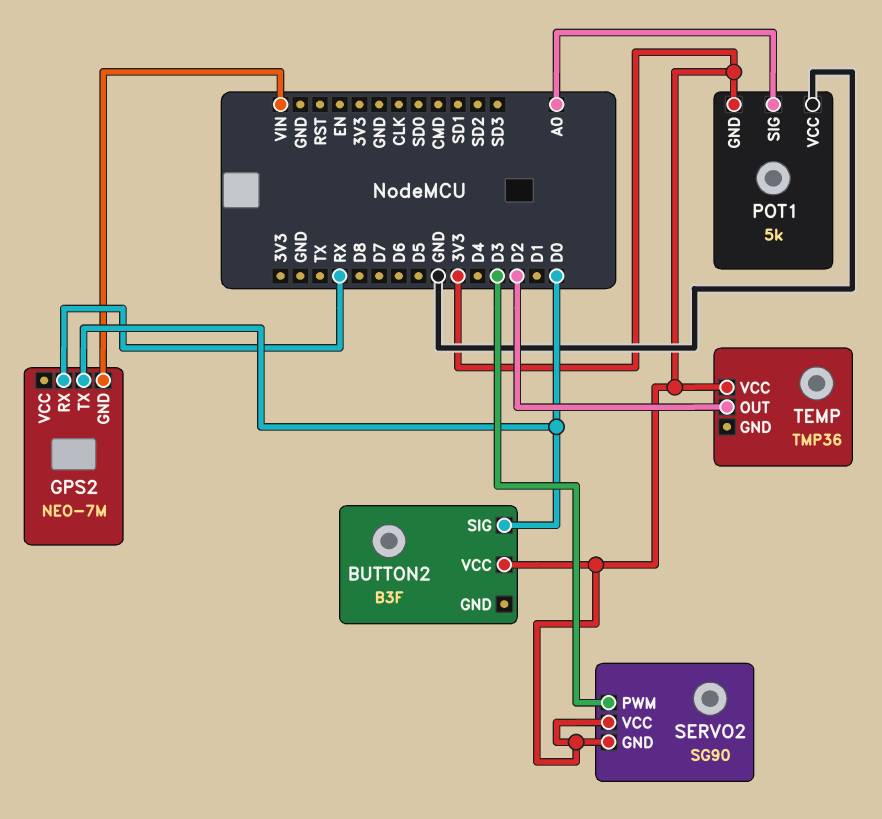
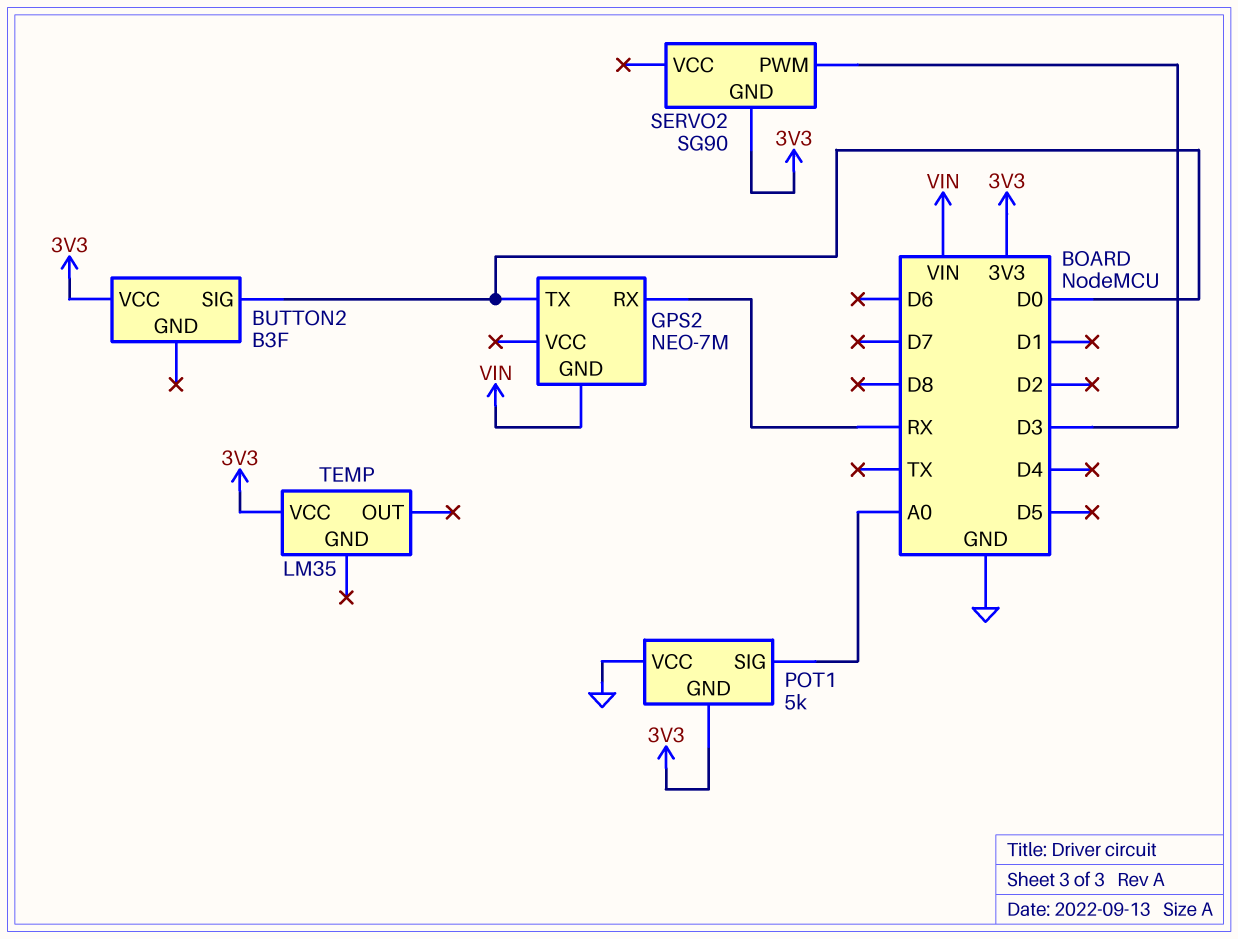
SERVO2 pin VCC: 3V3 -> none
TEMP: TMP36 -> LM35
TEMP pin OUT: D2 -> none

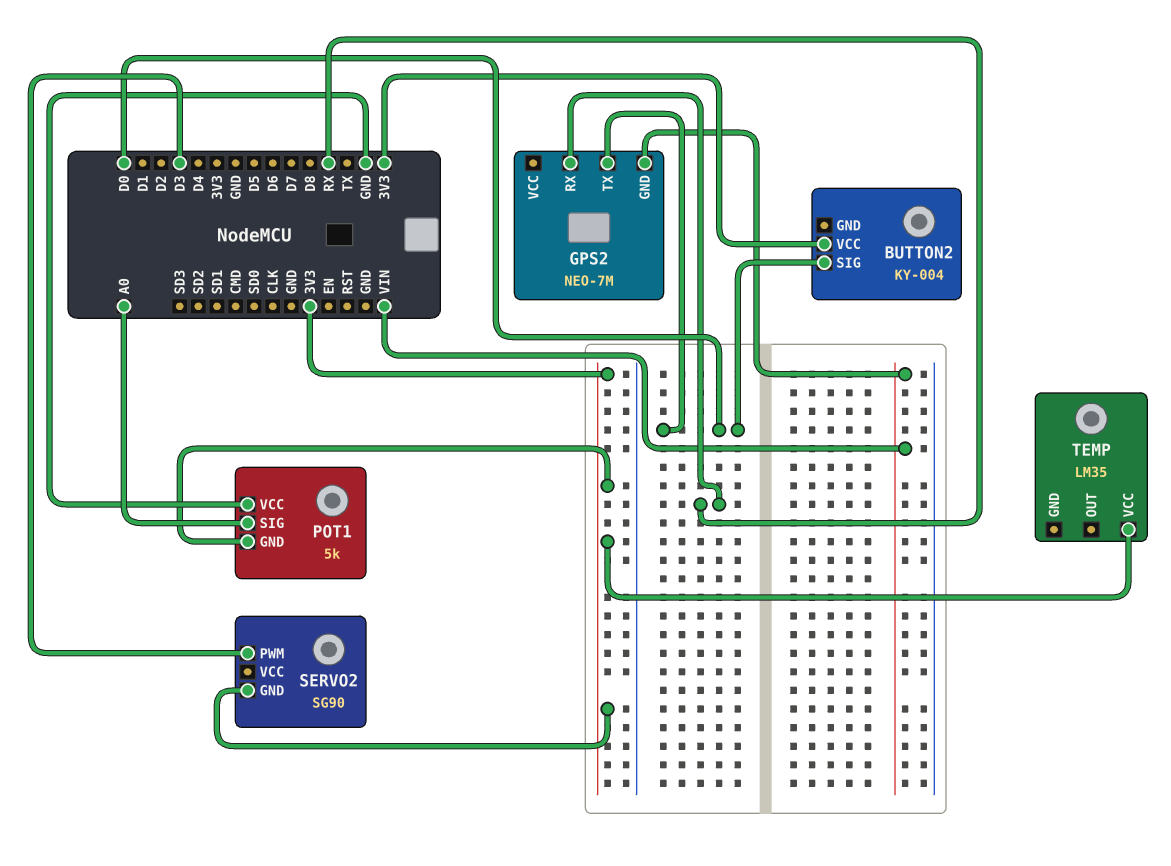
BUTTON2: B3F -> KY-004

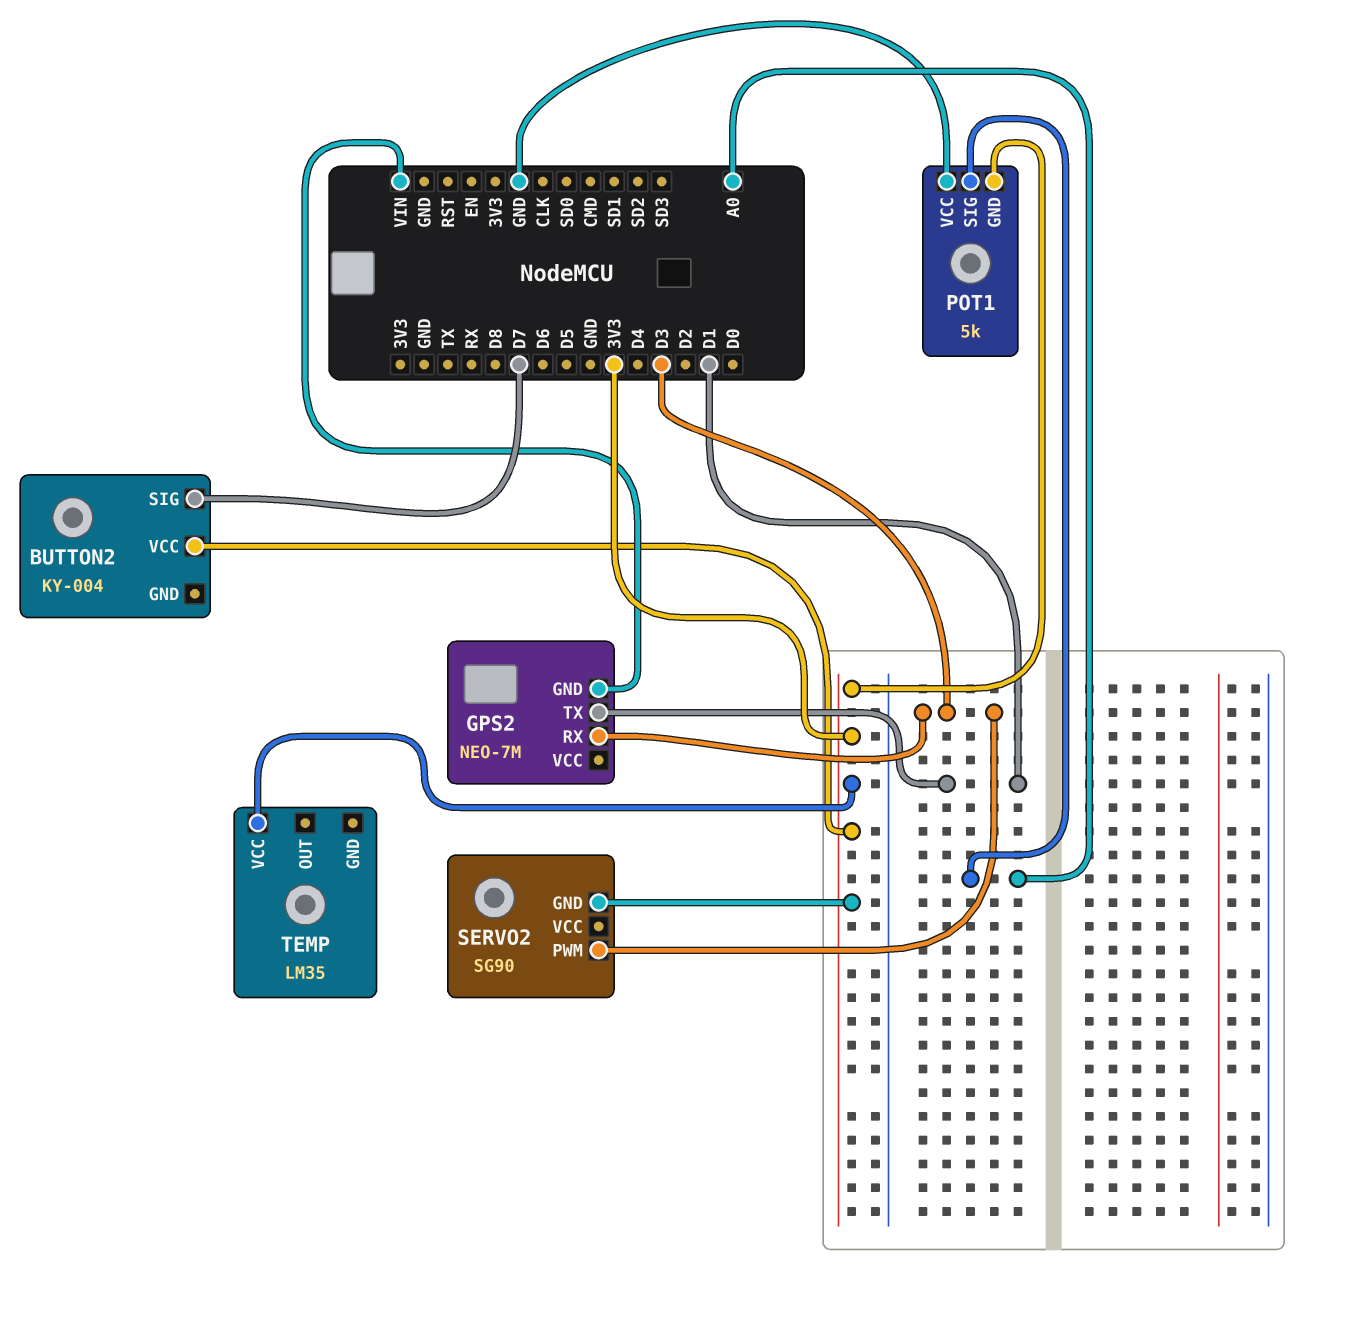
BUTTON2 pin SIG: D0 -> D7
GPS2 pin RX: RX -> D3
GPS2 pin TX: D0 -> D1

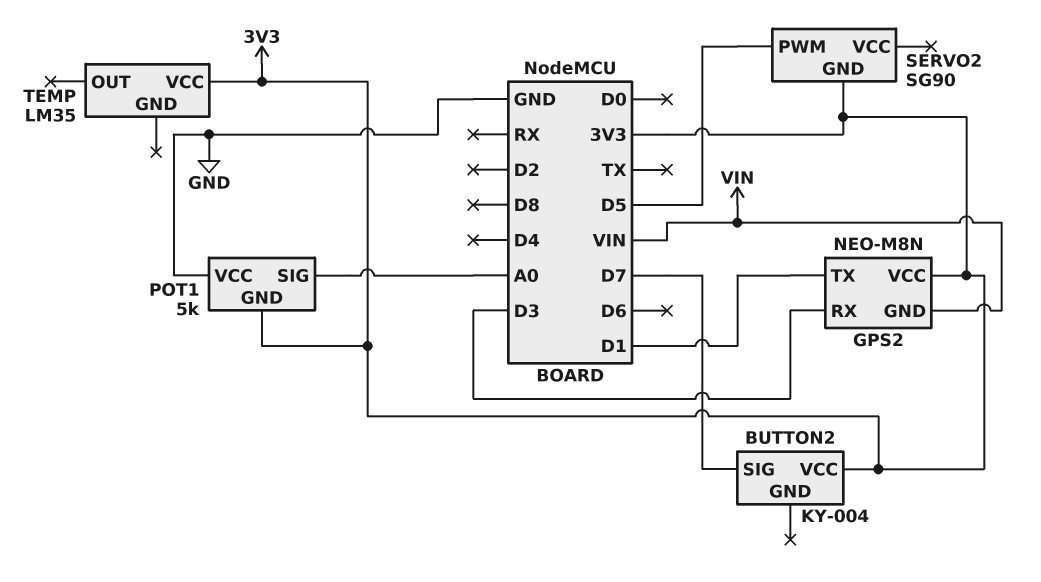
GPS2: NEO-7M -> NEO-M8N
GPS2 pin VCC: none -> 3V3
SERVO2 pin PWM: D3 -> D5

